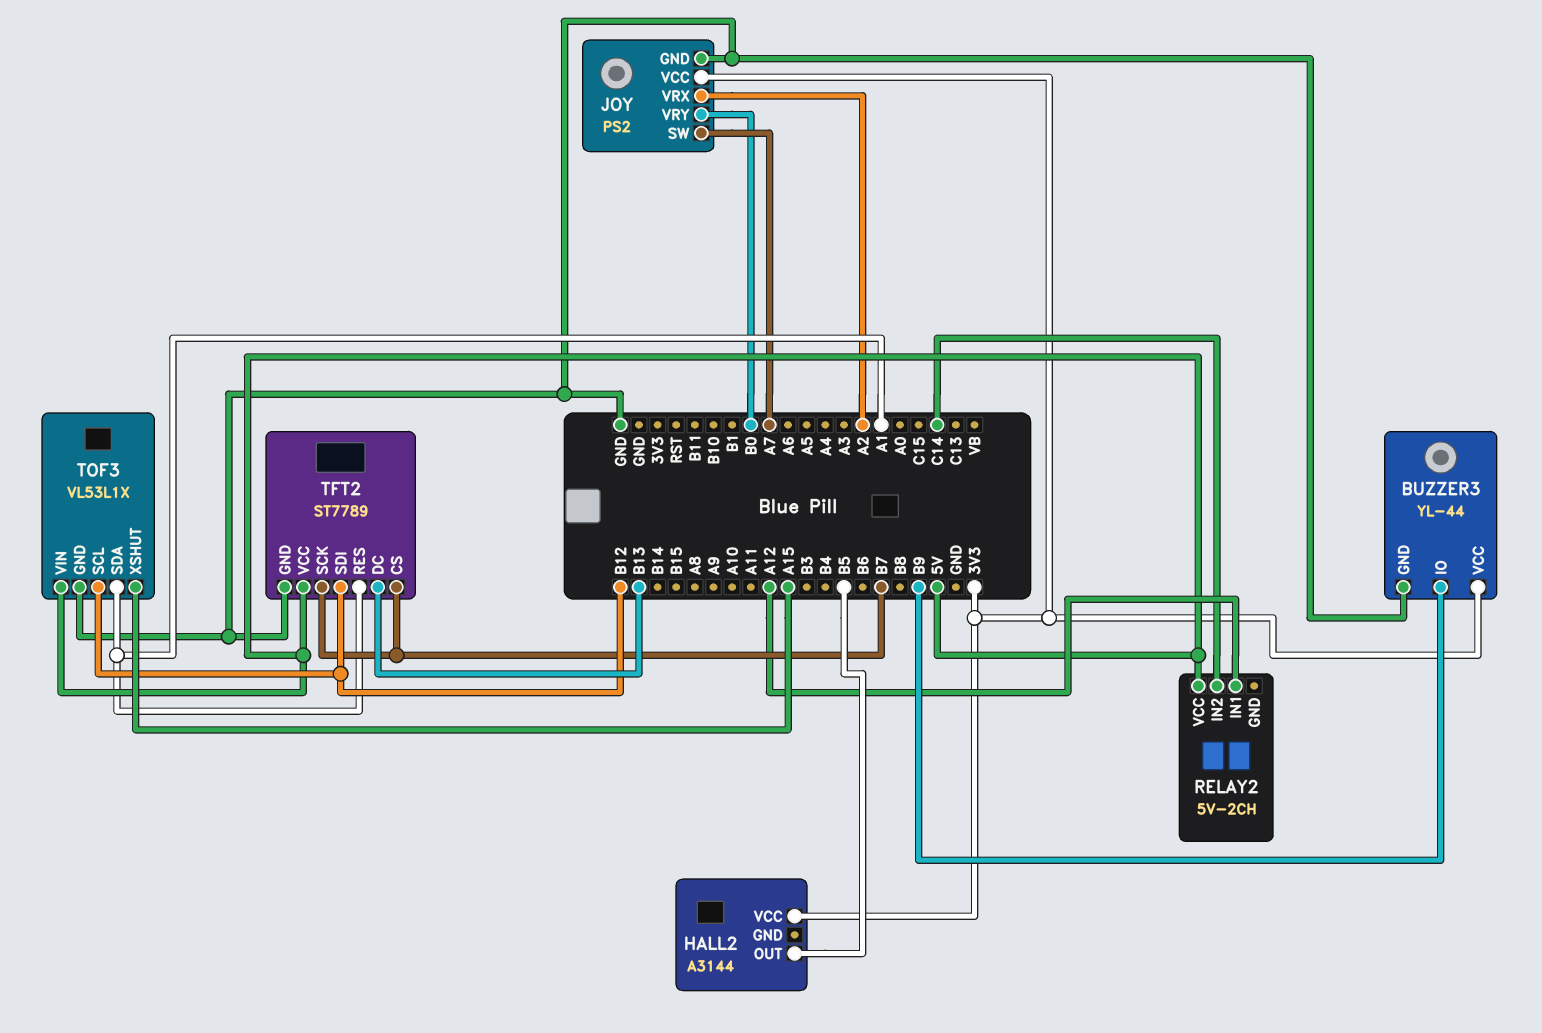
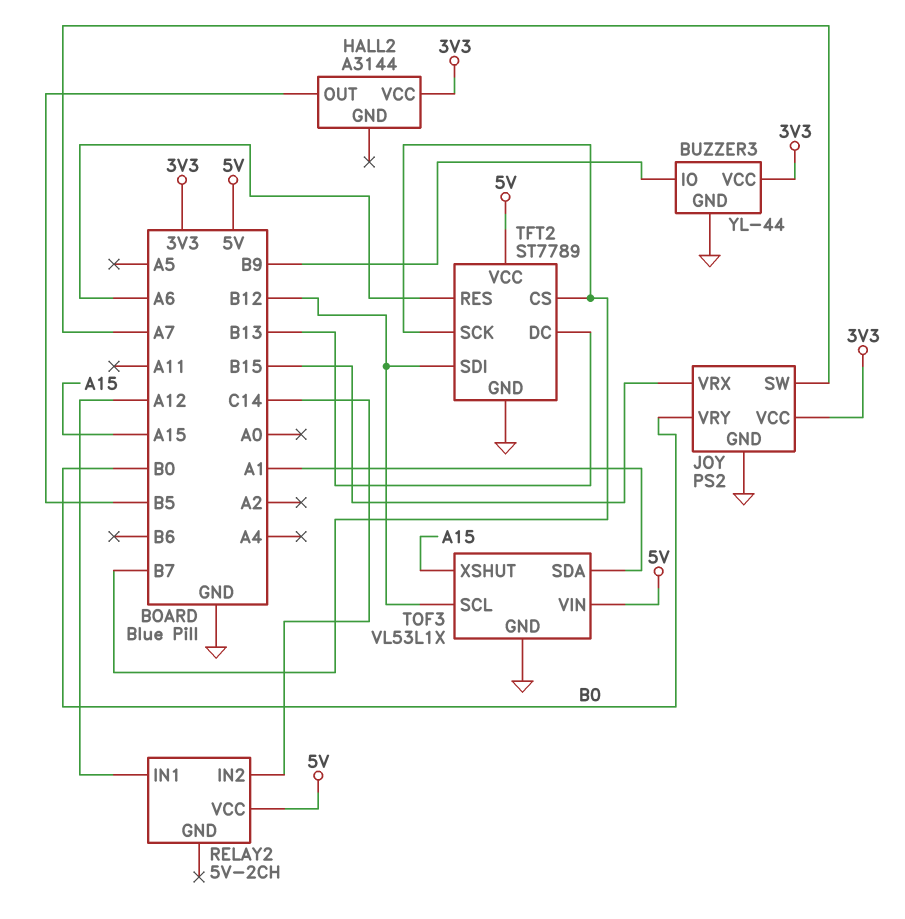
JOY pin VRX: A2 -> B15
TFT2 pin RES: A1 -> A6

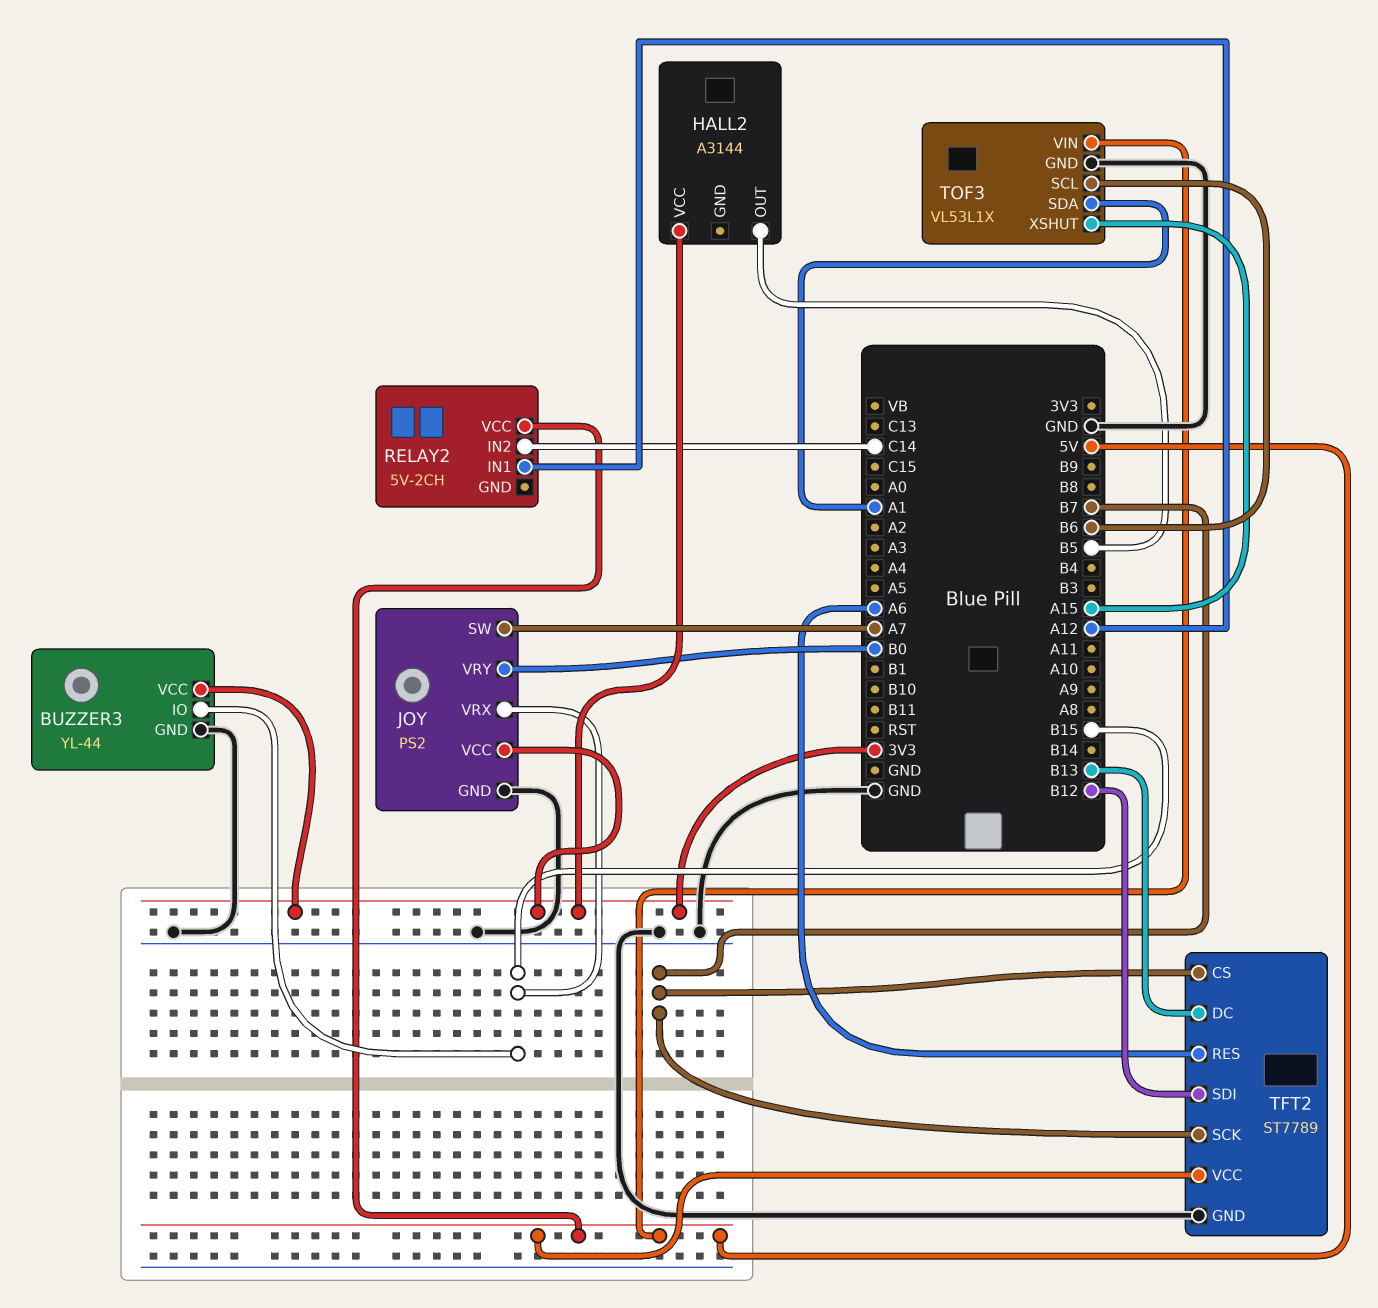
BUZZER3 pin IO: B9 -> B15
TOF3 pin SCL: B12 -> B6

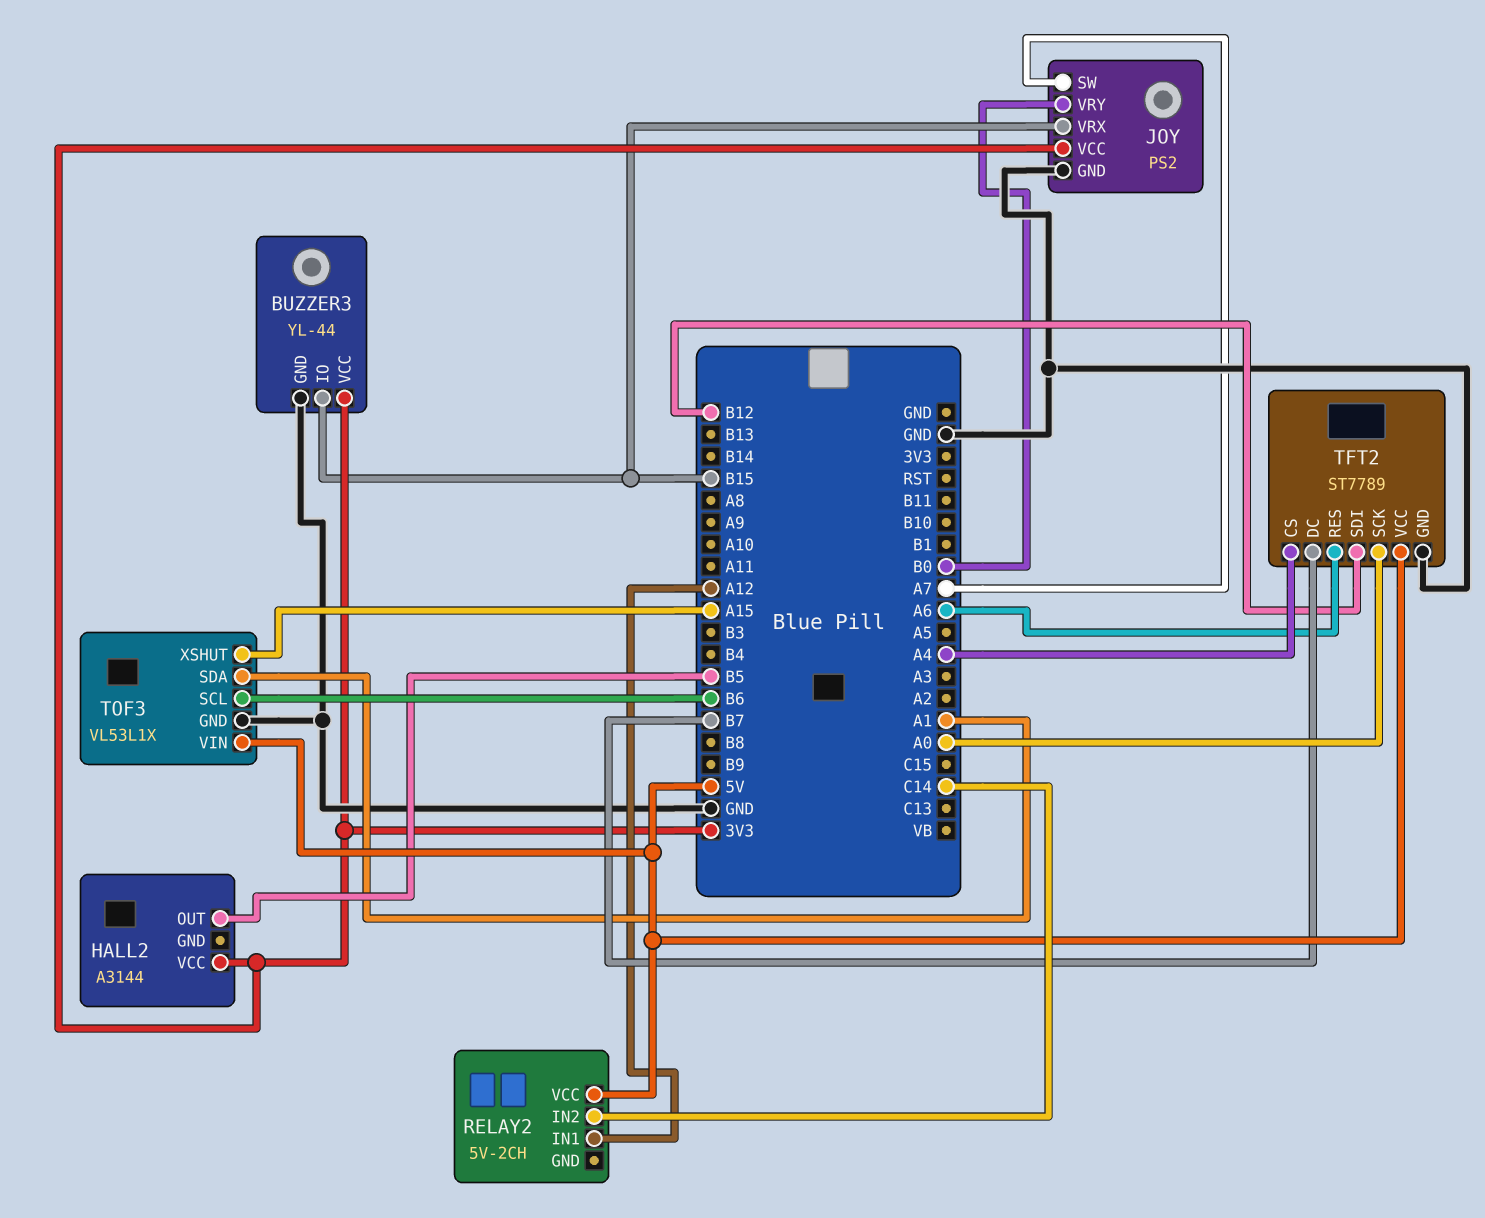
TFT2 pin CS: B7 -> A4
TFT2 pin DC: B13 -> B7
TFT2 pin SCK: B7 -> A0

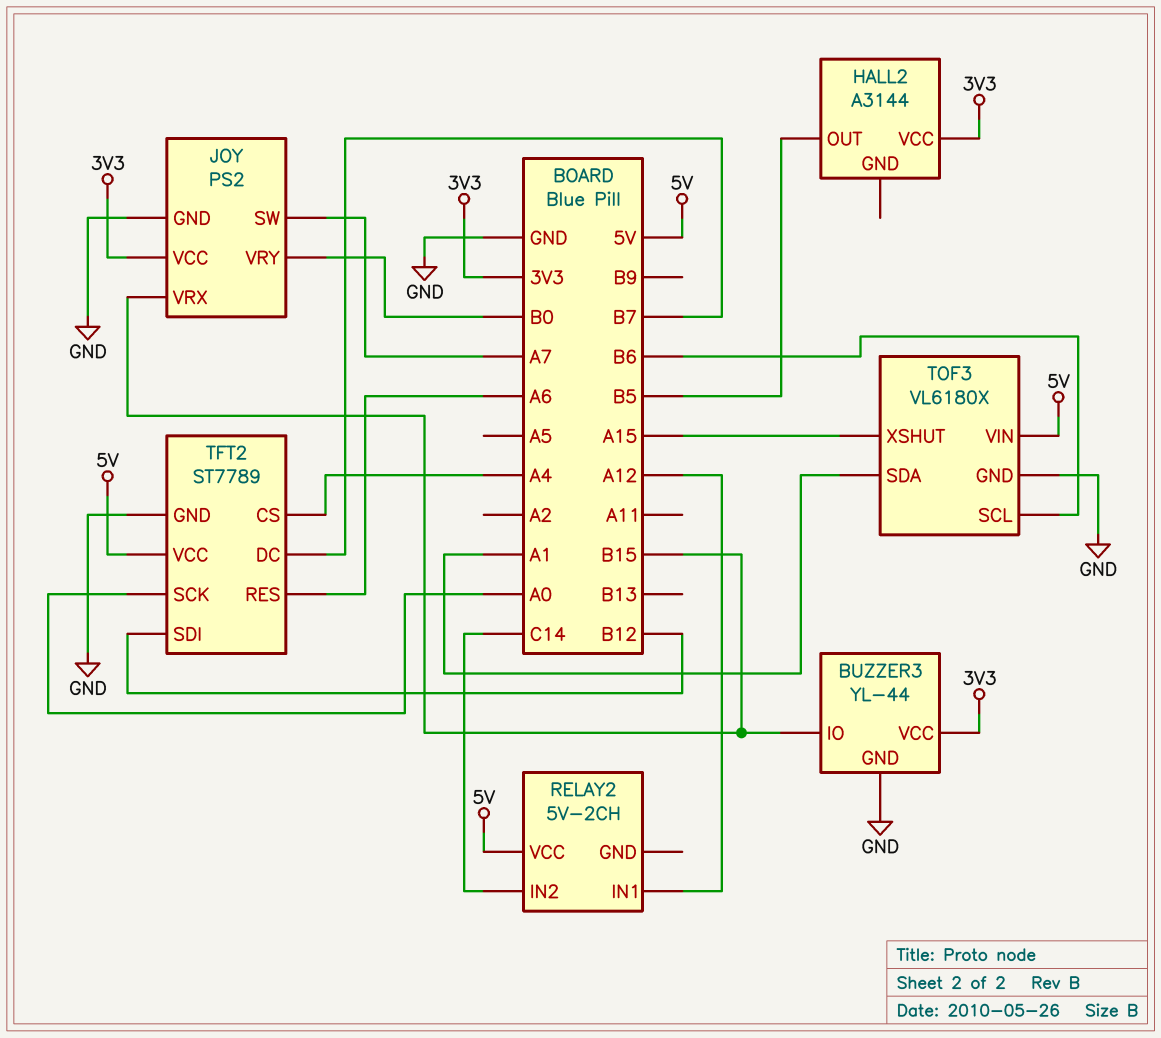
TOF3: VL53L1X -> VL6180X

